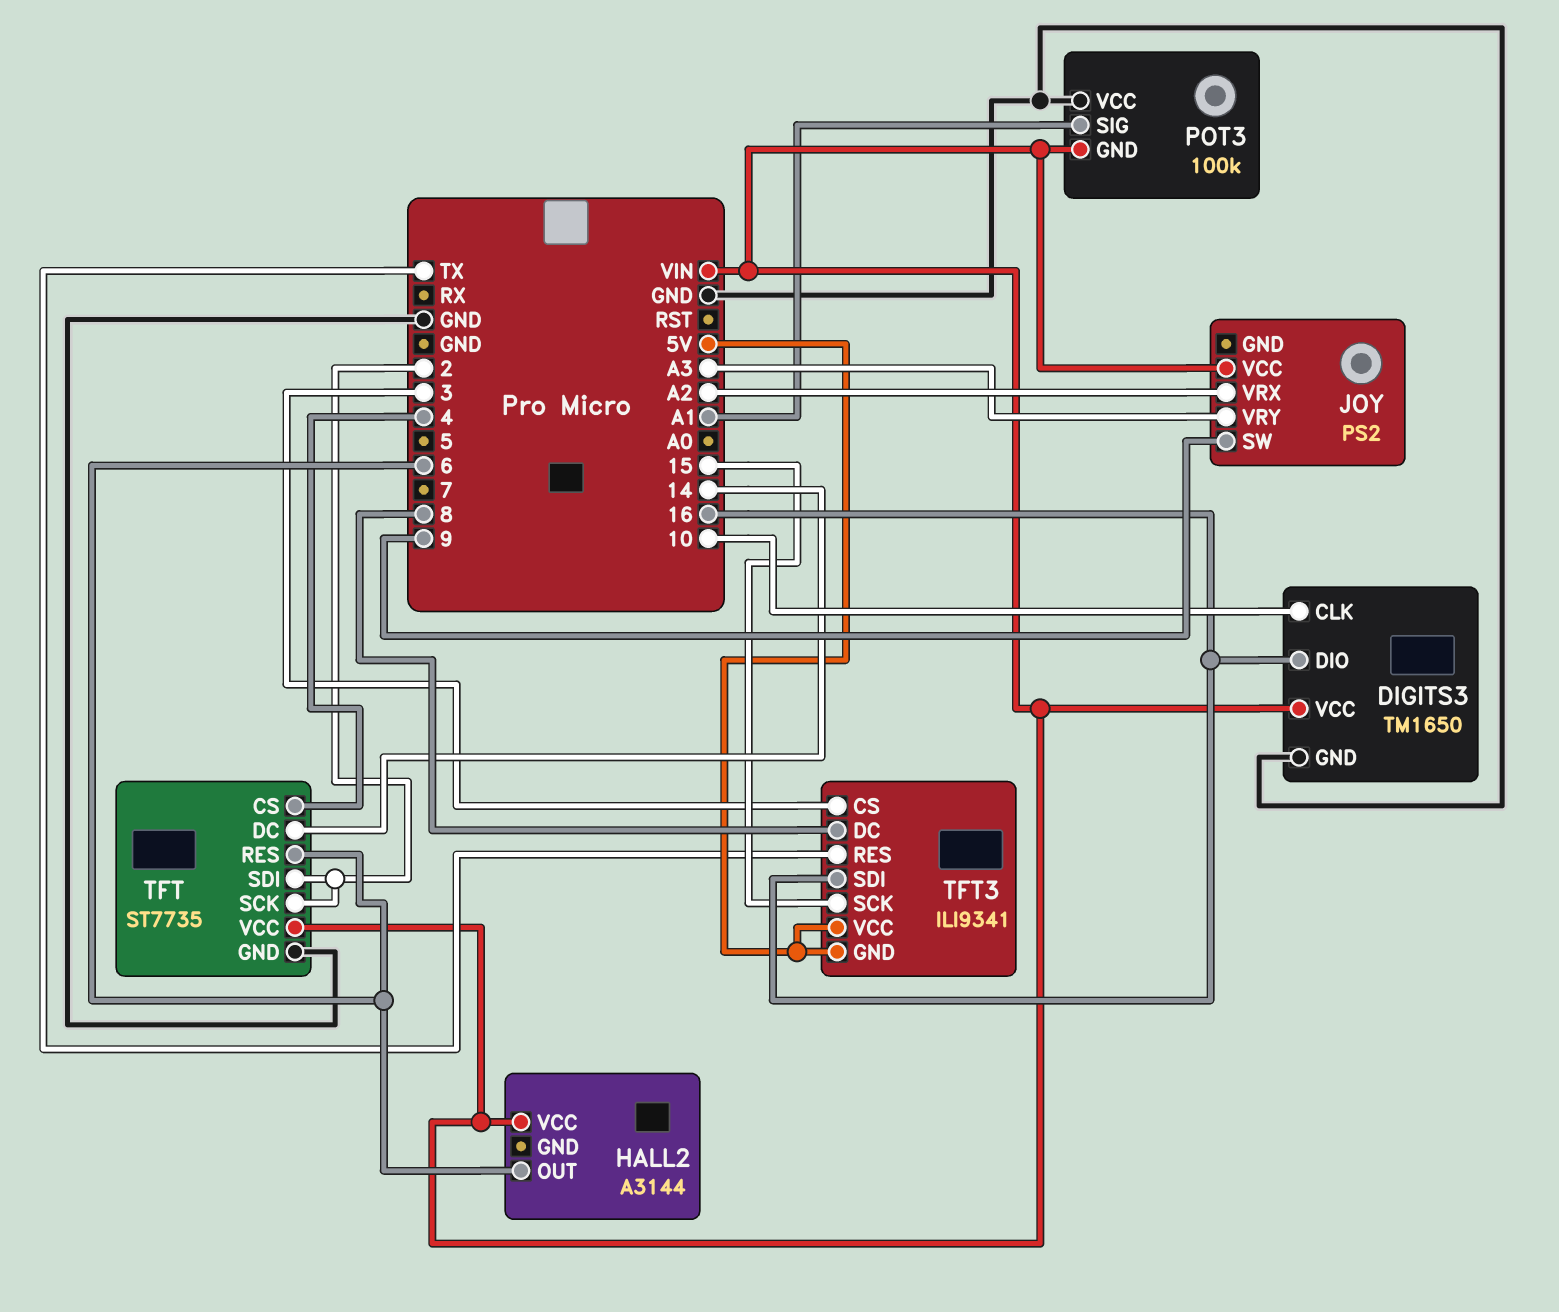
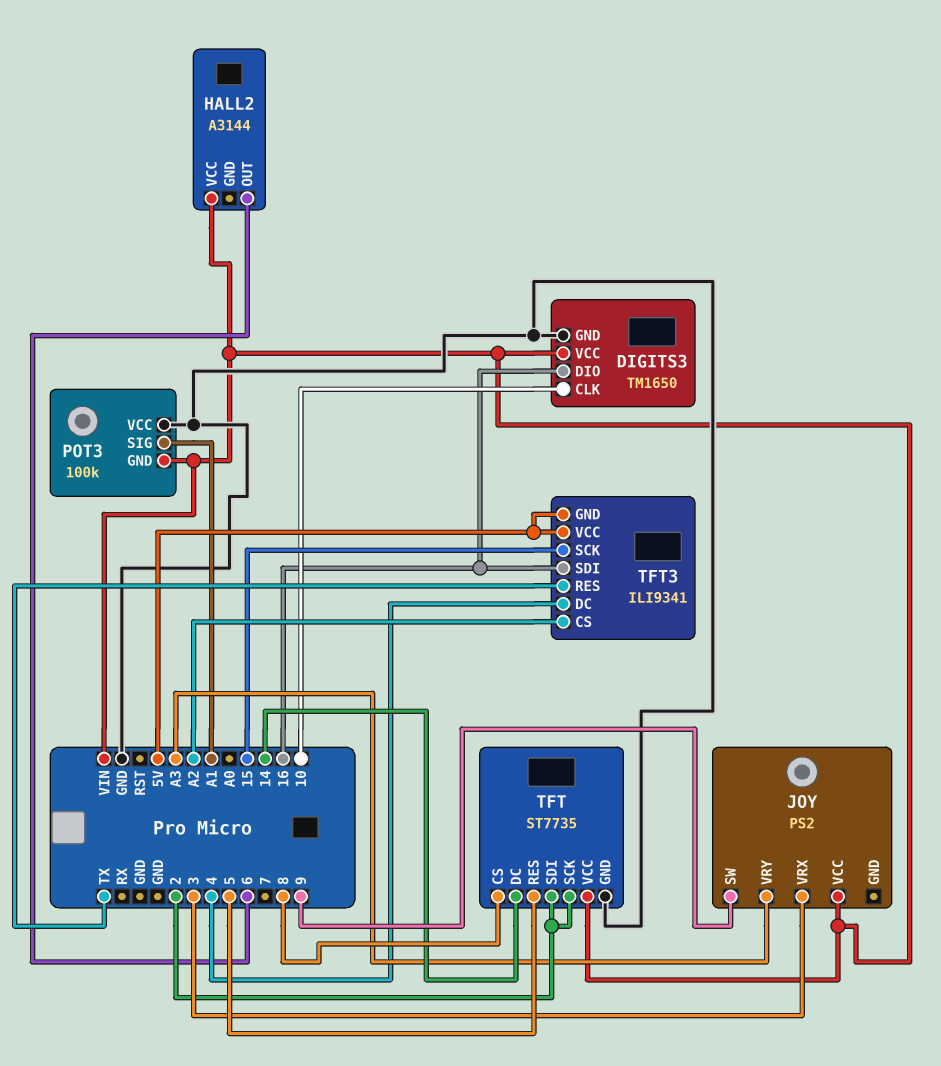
JOY pin VRX: A2 -> 3
TFT pin CS: 4 -> 8
TFT pin RES: 6 -> 5
TFT3 pin CS: 3 -> A2
TFT3 pin DC: 8 -> 4

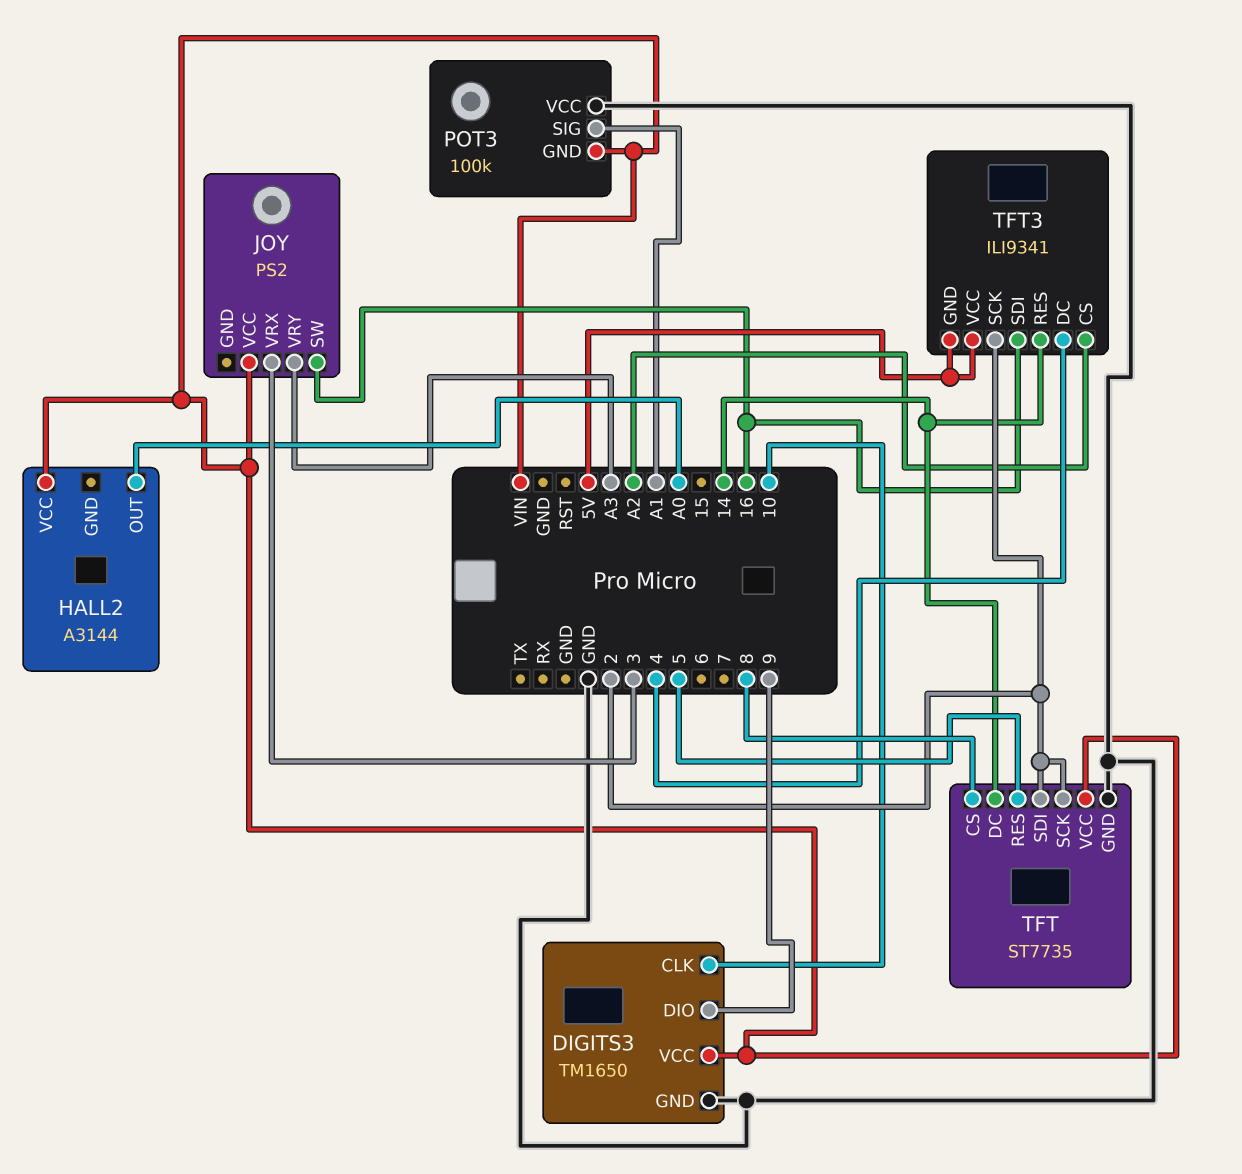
DIGITS3 pin DIO: 16 -> 9
HALL2 pin OUT: 6 -> A0
JOY pin SW: 9 -> 16
TFT3 pin RES: TX -> 14
TFT3 pin SCK: 15 -> 2

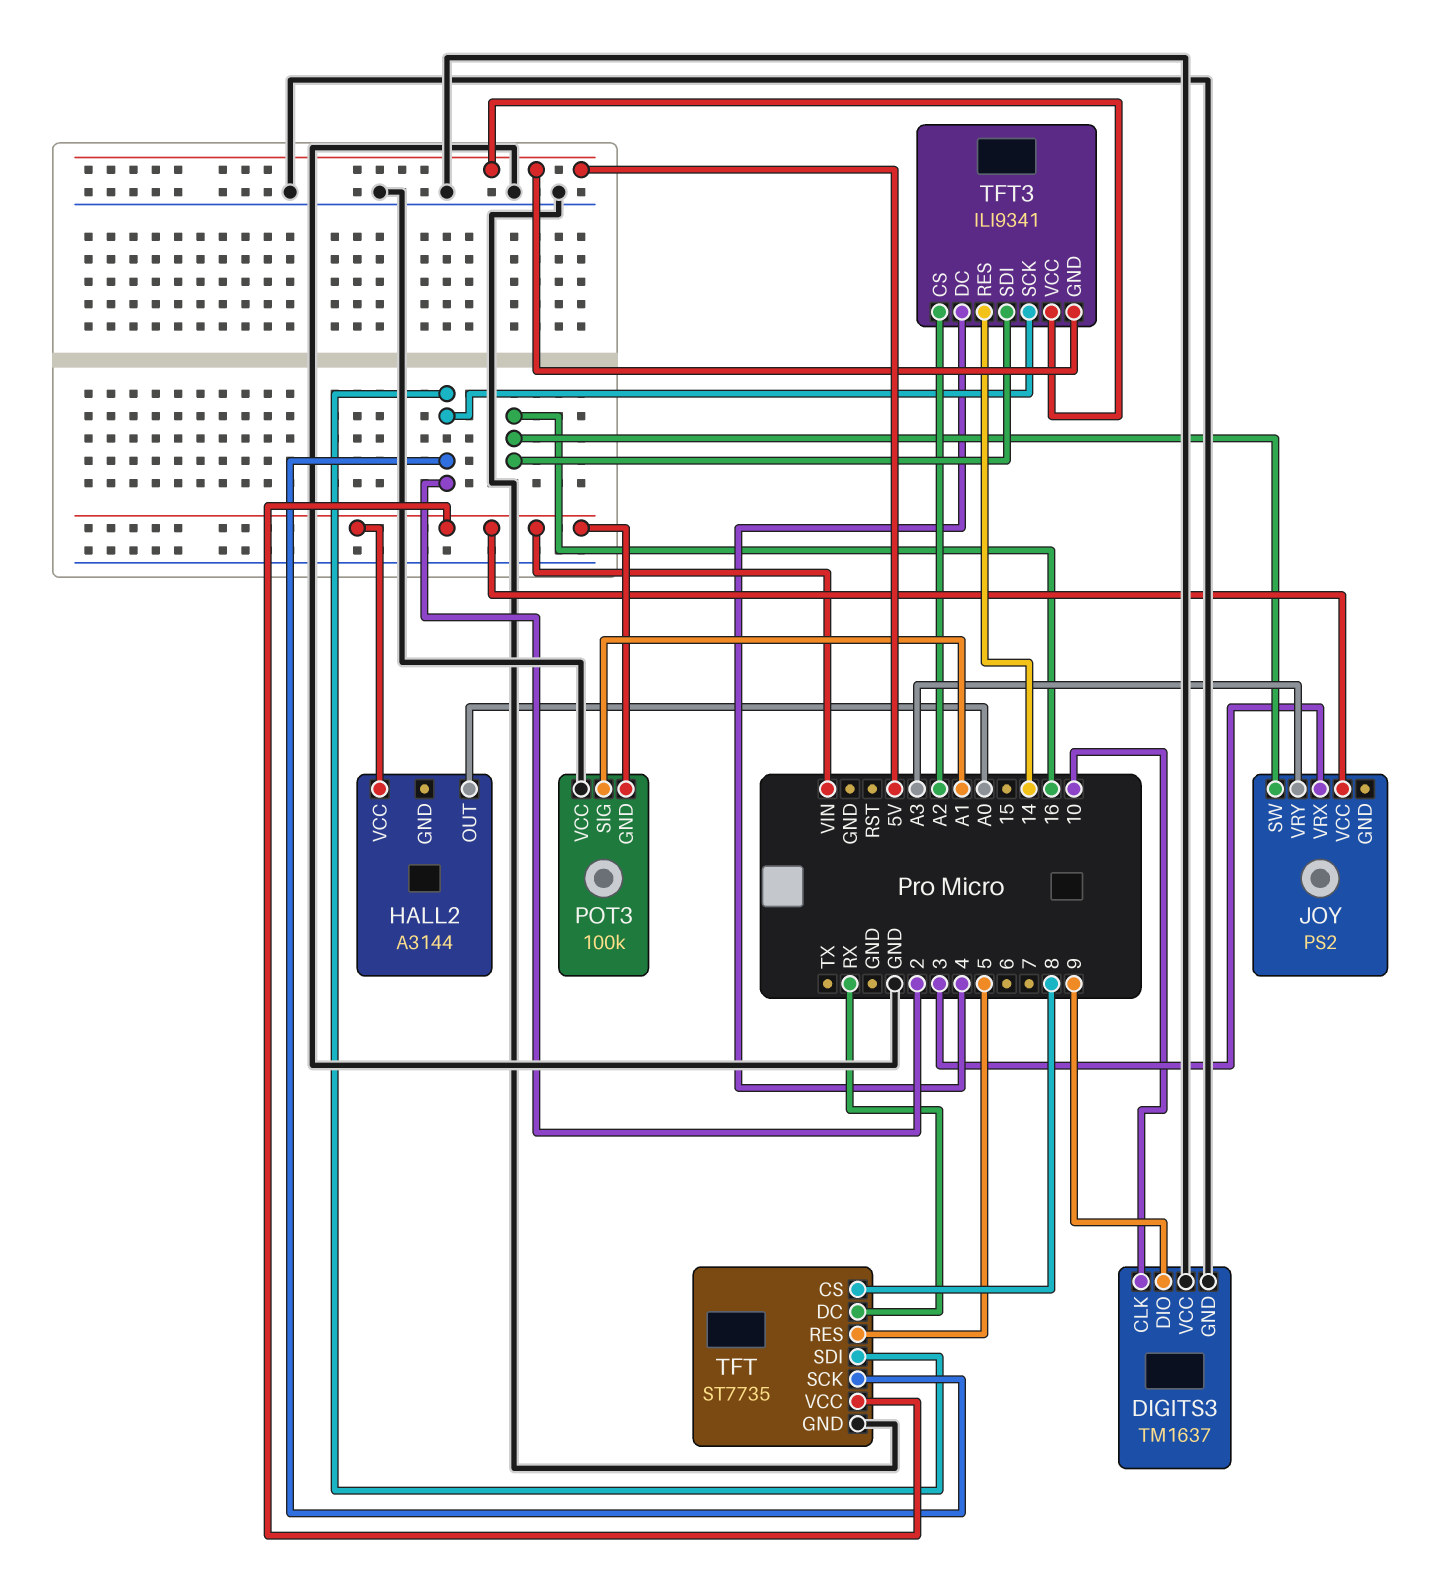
DIGITS3: TM1650 -> TM1637
DIGITS3 pin VCC: VIN -> GND
TFT pin DC: 14 -> RX

